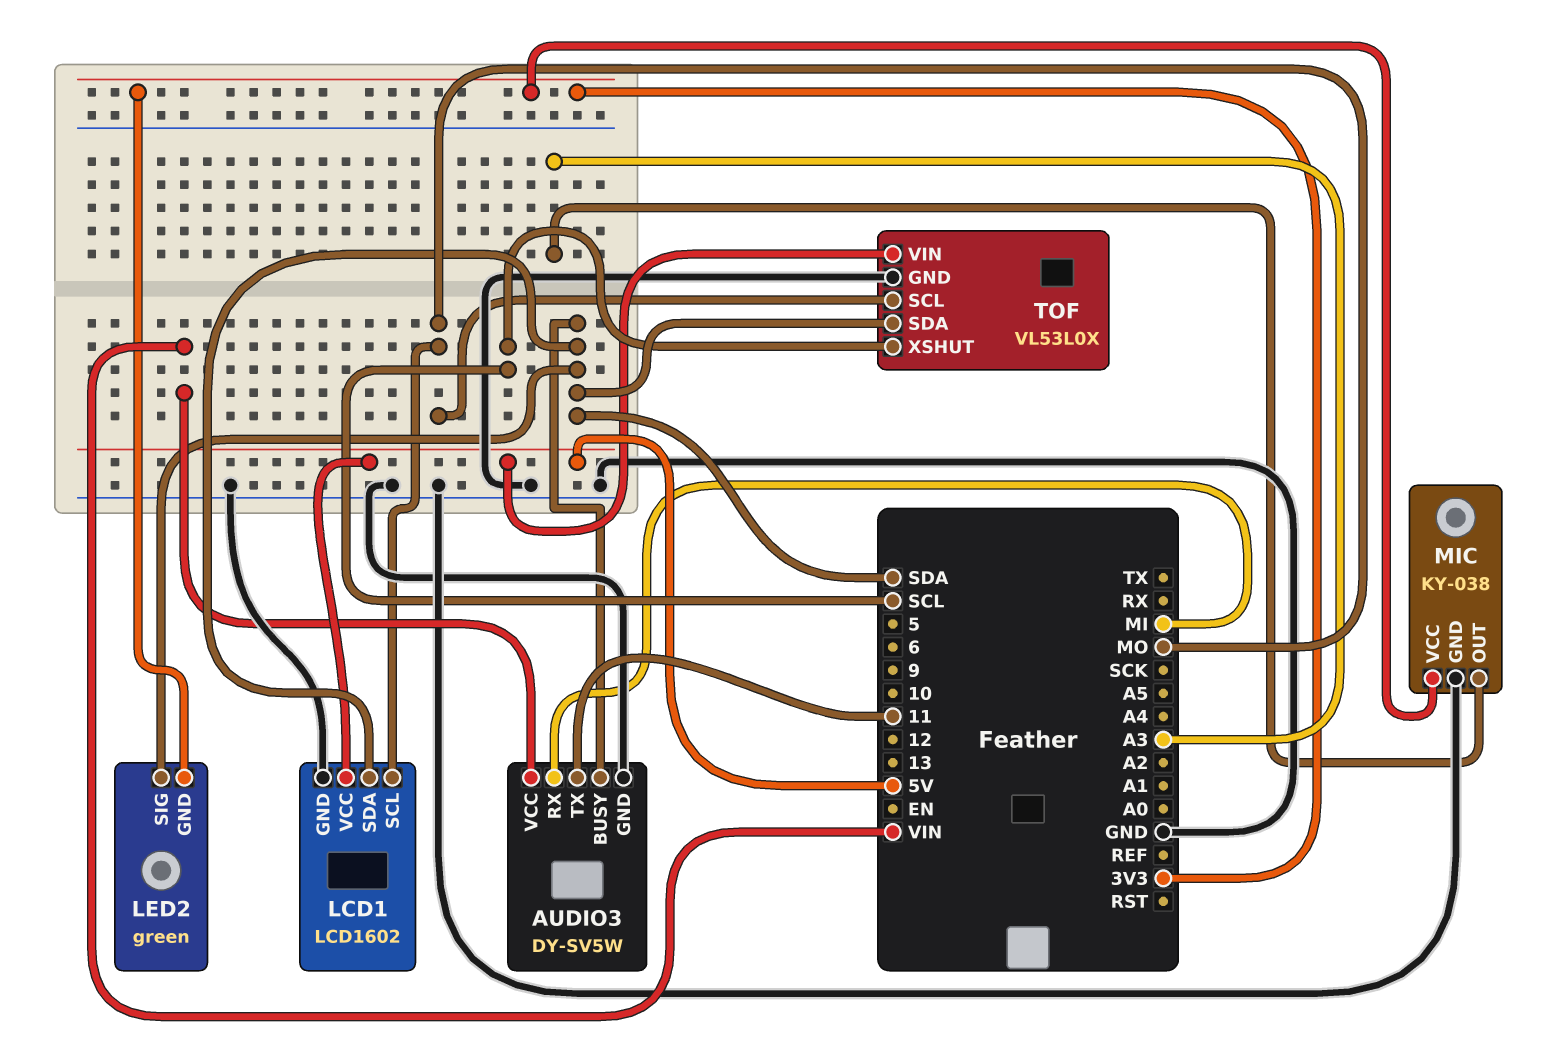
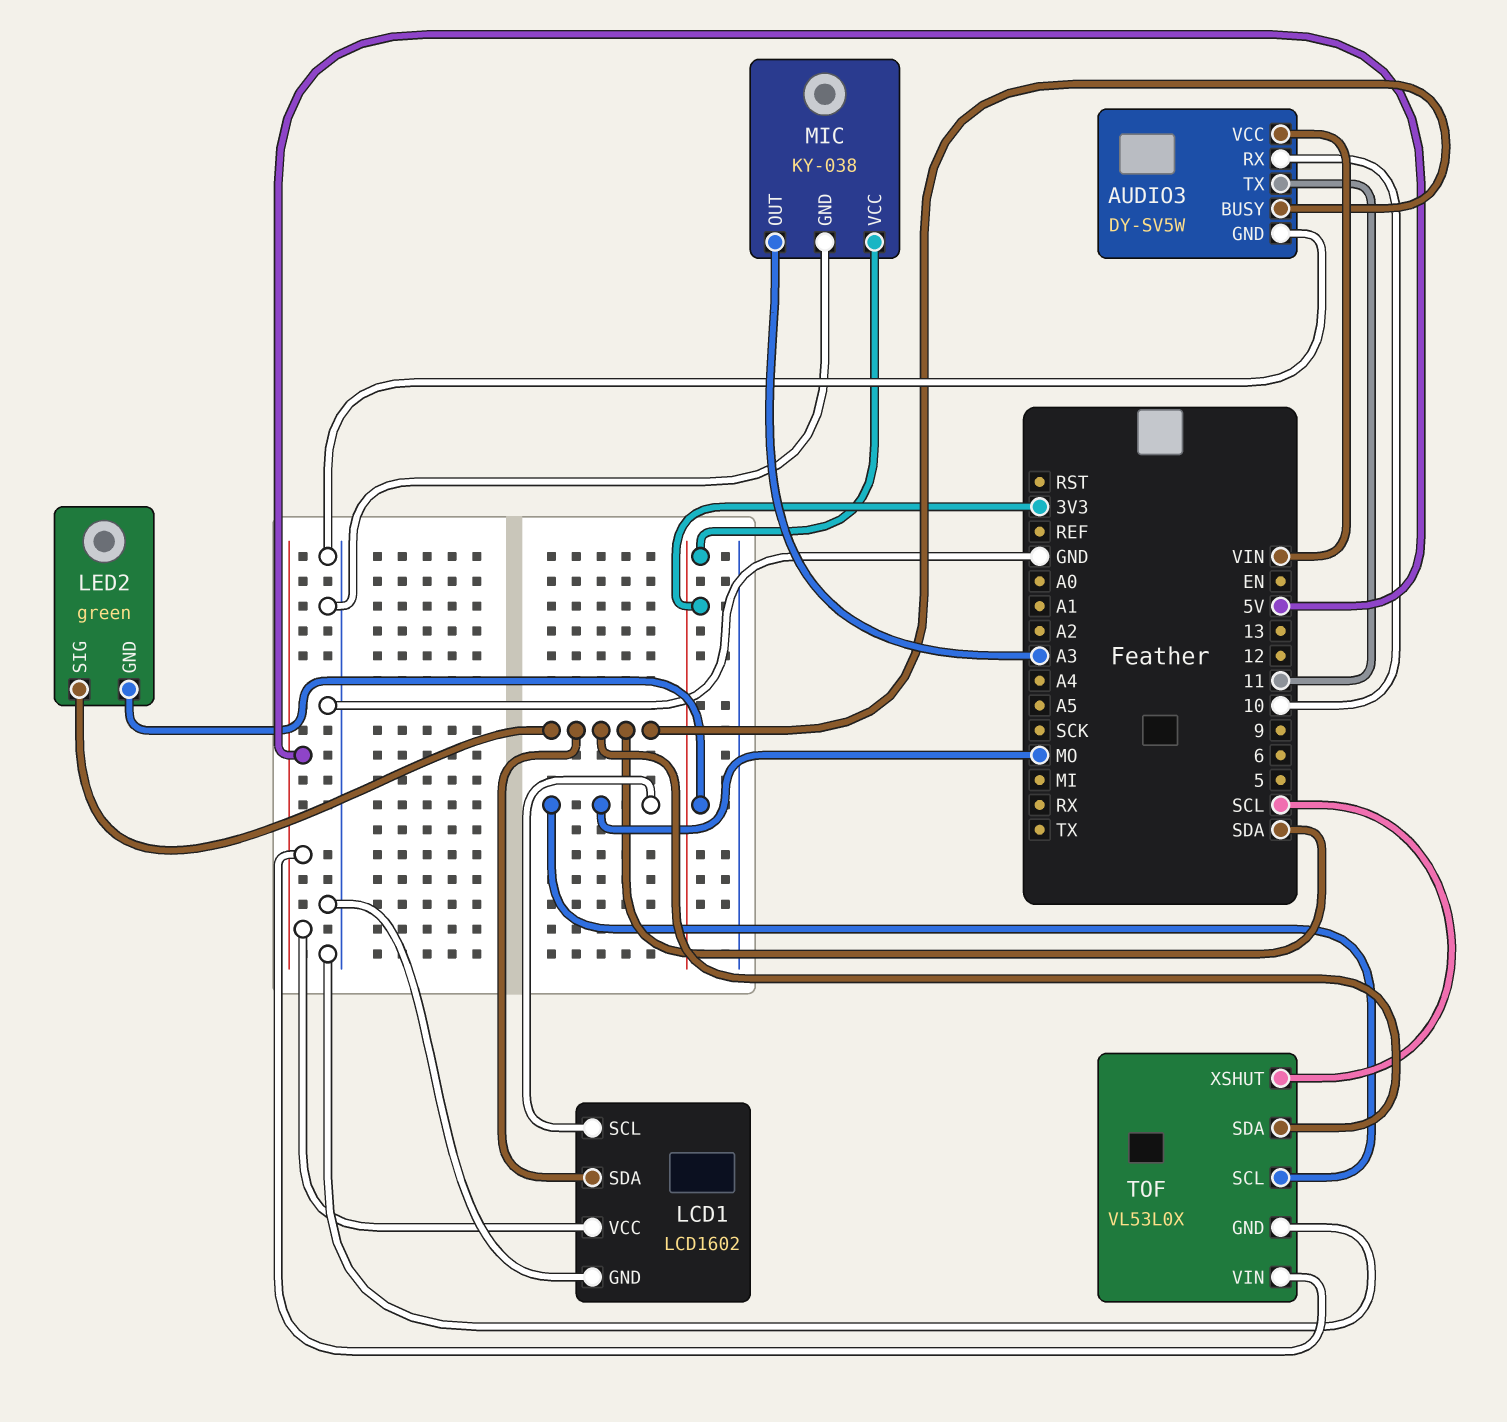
AUDIO3 pin RX: MI -> 10

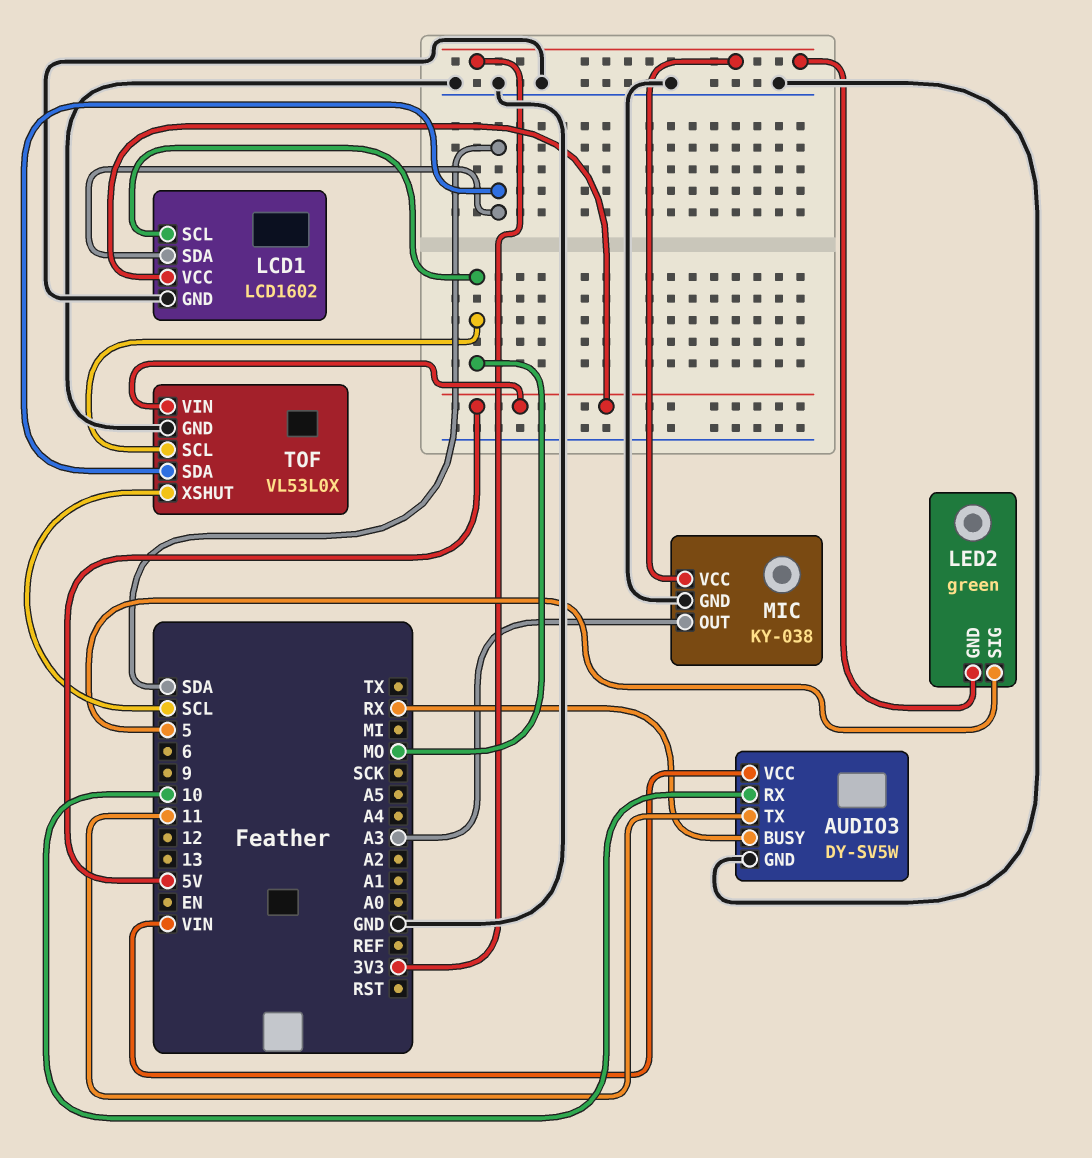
AUDIO3 pin BUSY: SDA -> RX
LED2 pin SIG: SDA -> 5

